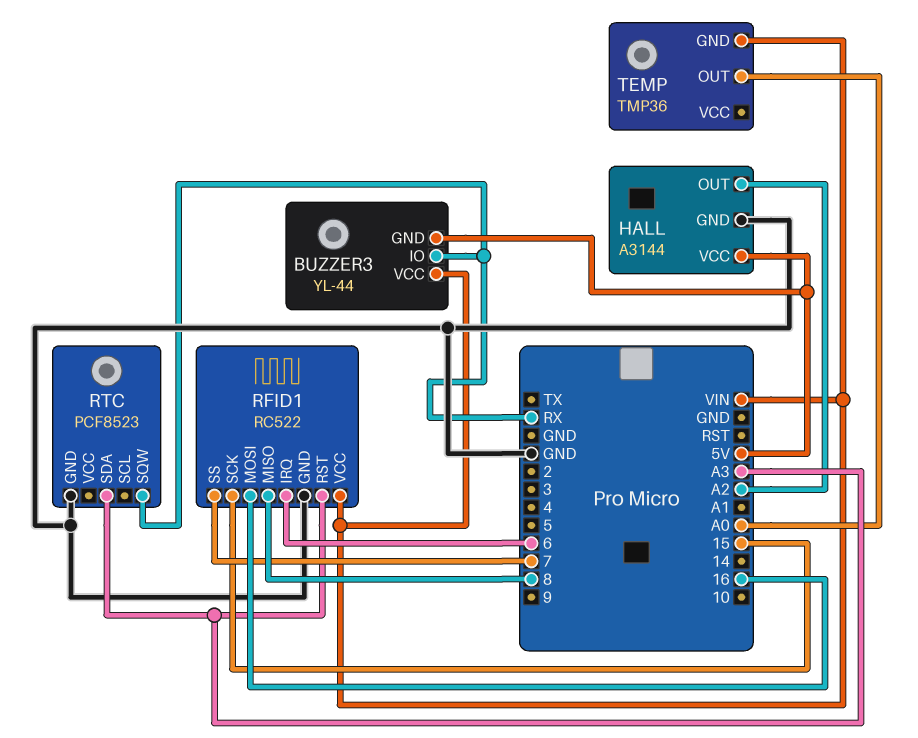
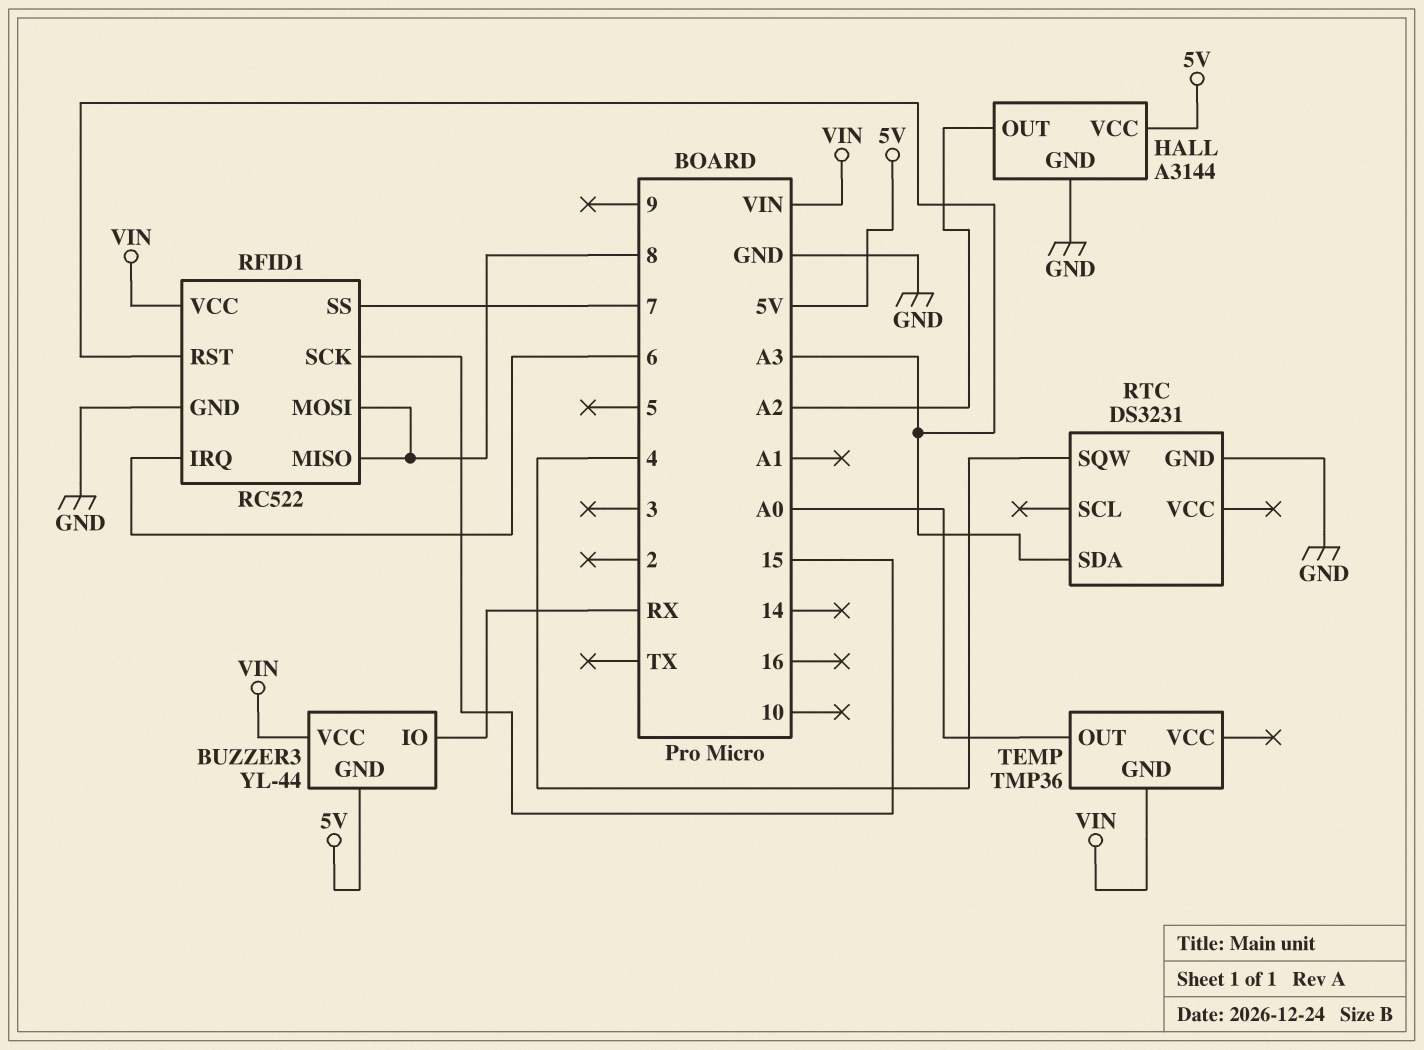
RFID1 pin MOSI: 16 -> 8
RTC: PCF8523 -> DS3231
RTC pin SQW: RX -> 4

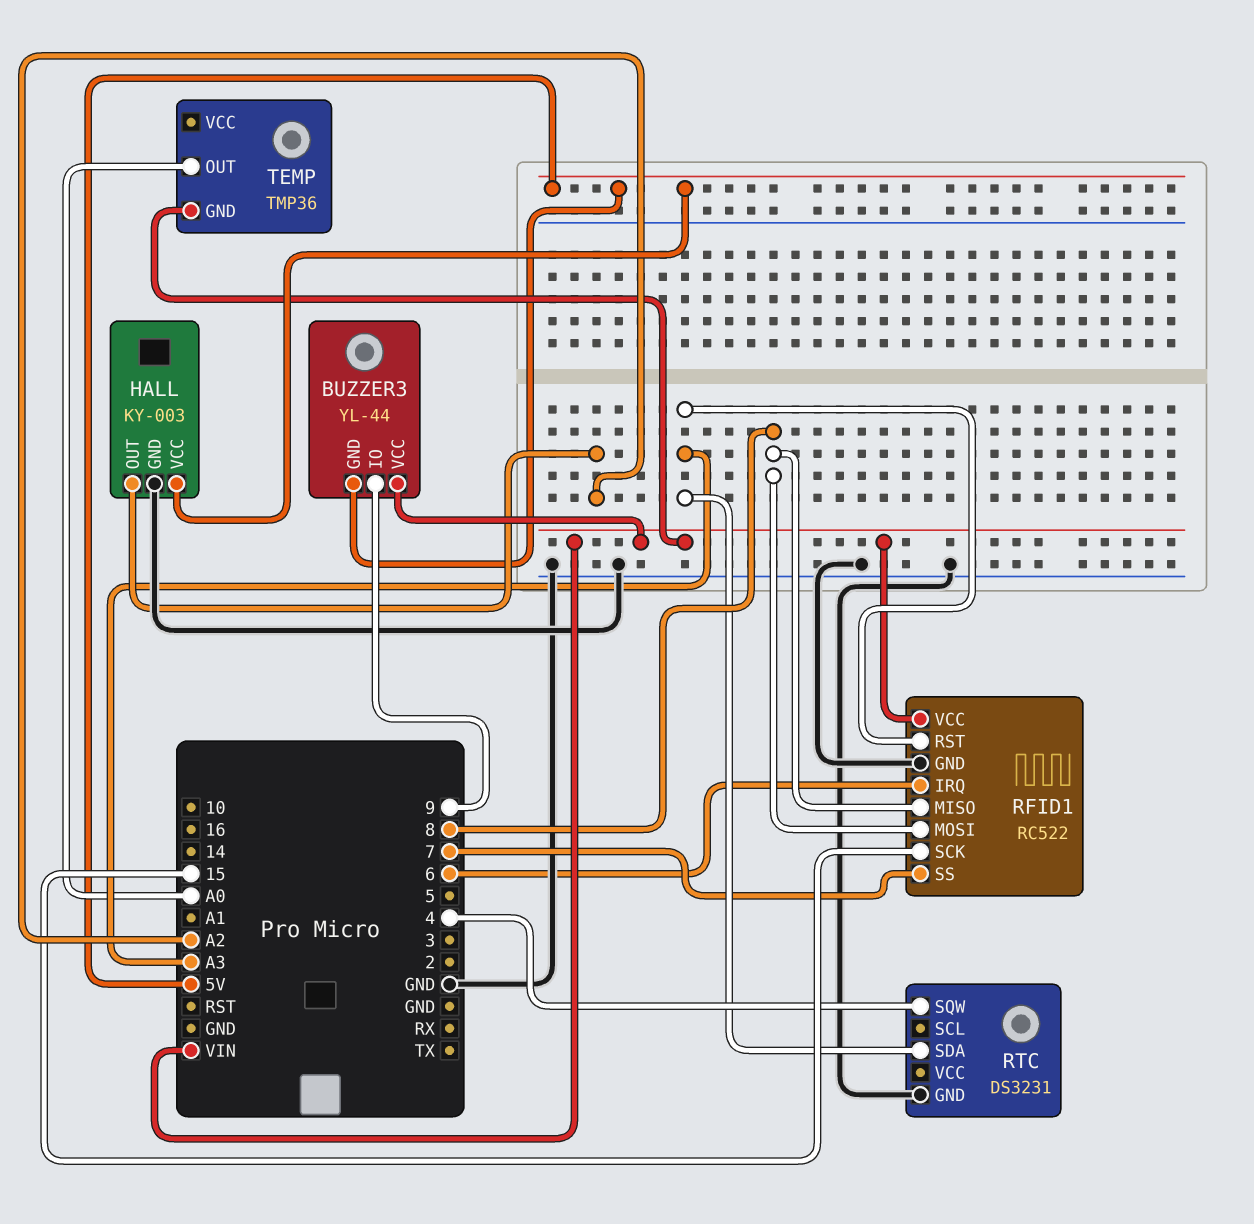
BUZZER3 pin IO: RX -> 9
HALL: A3144 -> KY-003

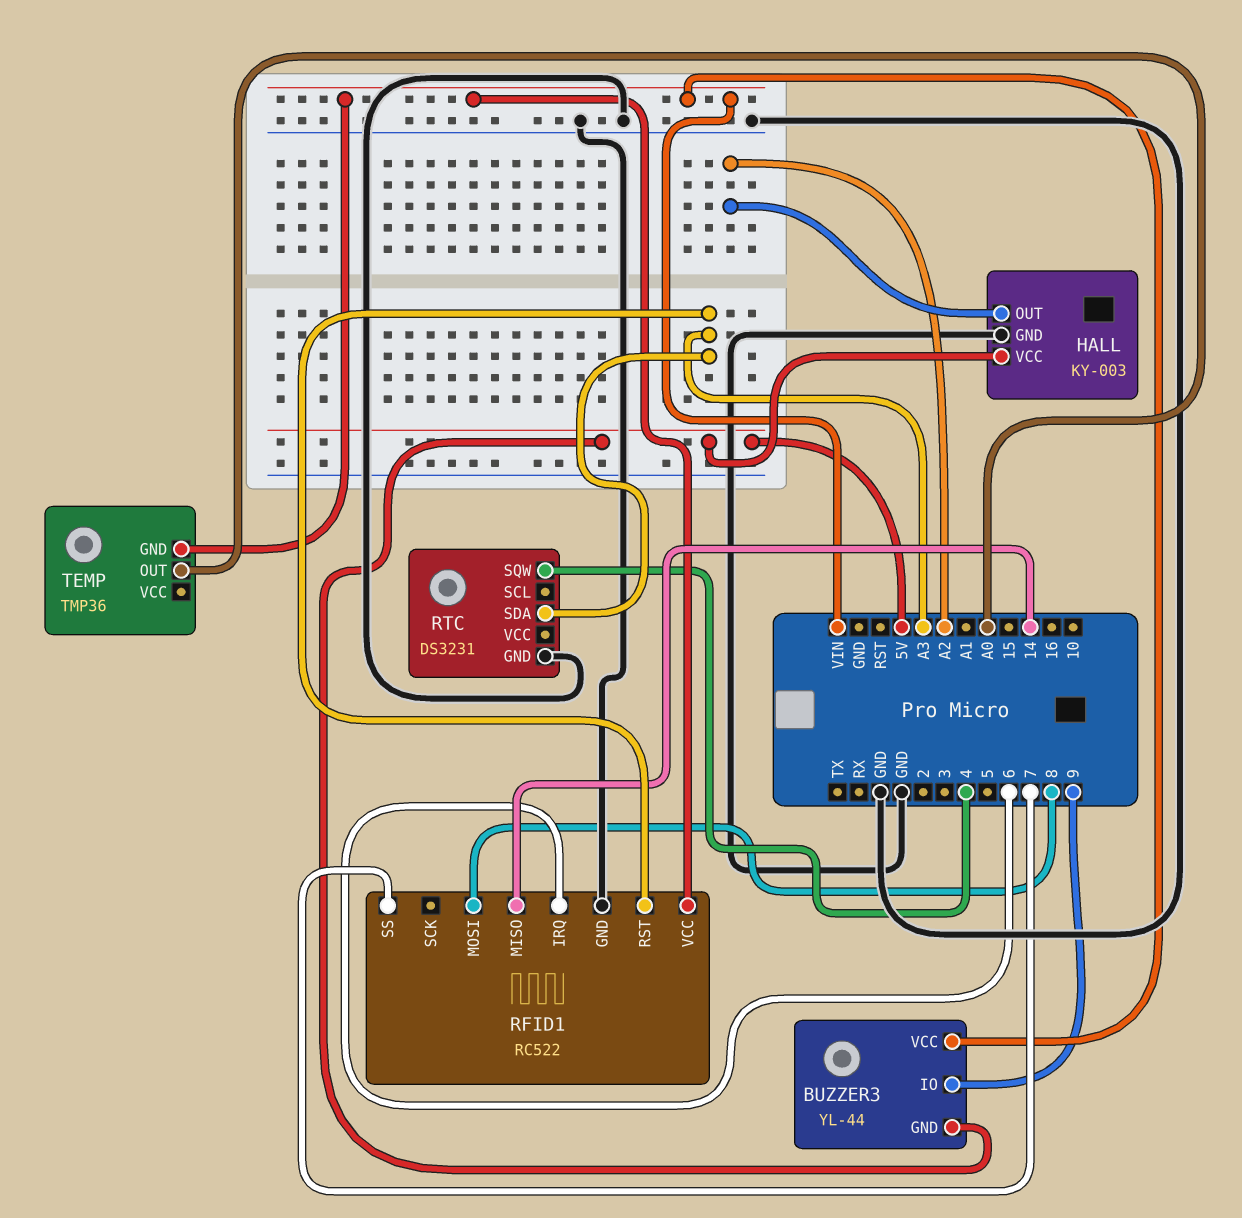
RFID1 pin MISO: 8 -> 14
RFID1 pin SCK: 15 -> none

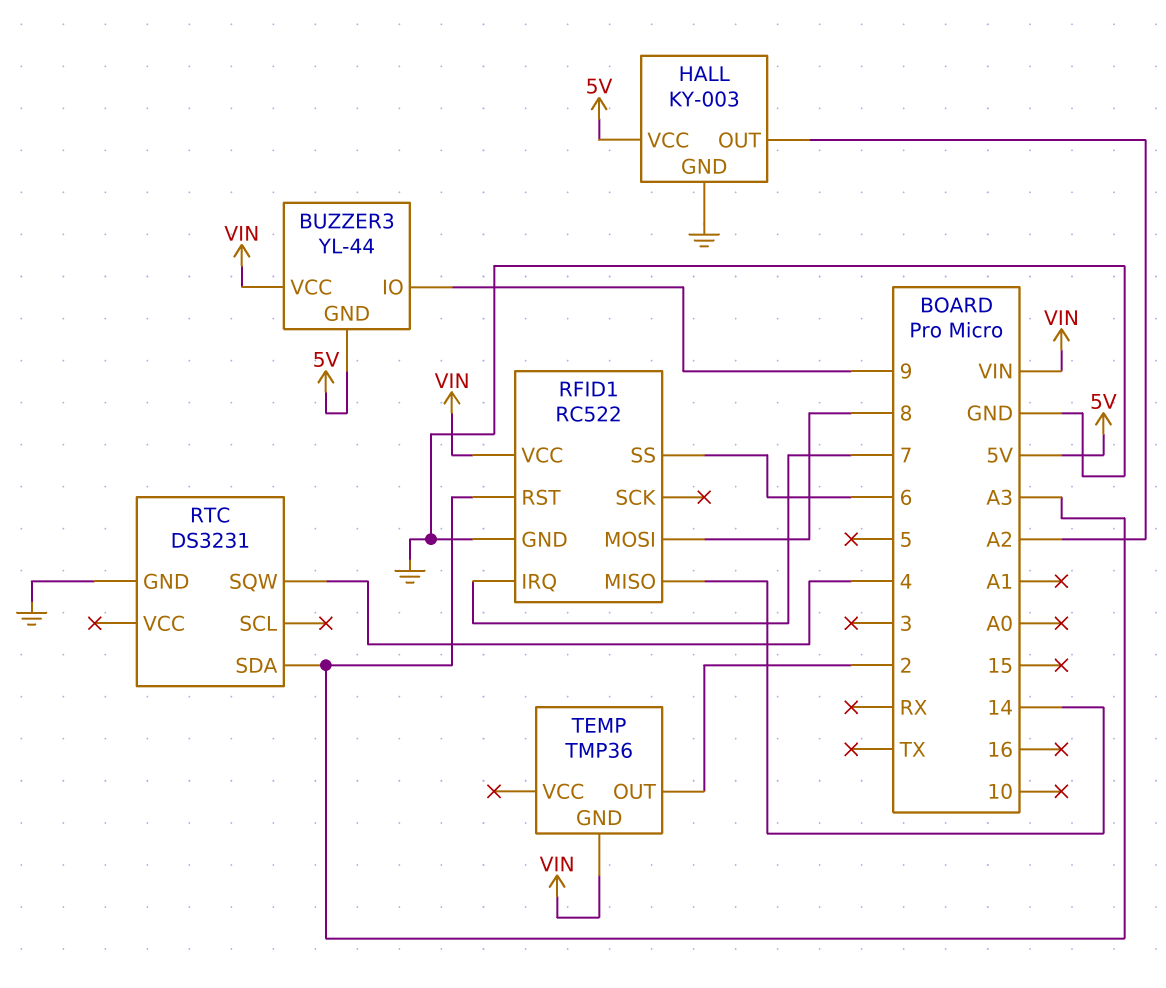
RFID1 pin IRQ: 6 -> 7
RFID1 pin SS: 7 -> 6
TEMP pin OUT: A0 -> 2

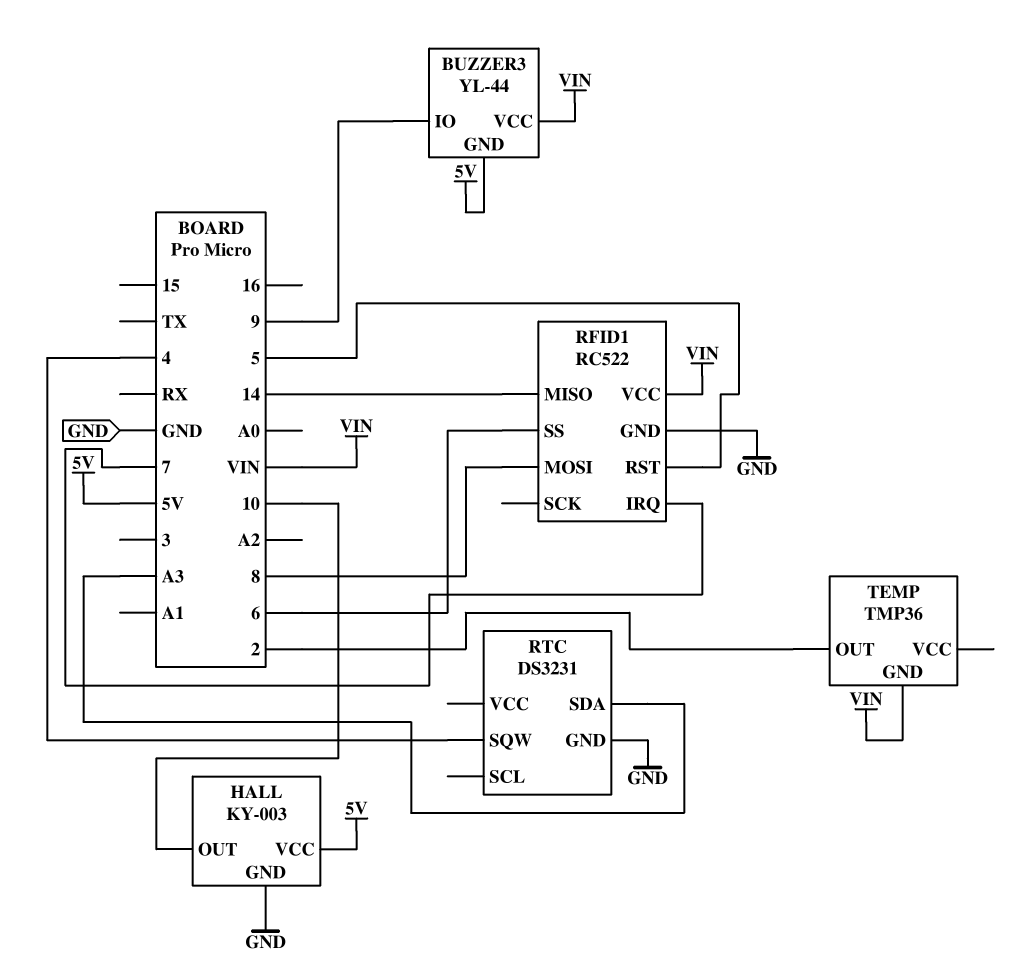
HALL pin OUT: A2 -> 10
RFID1 pin RST: A3 -> 5

